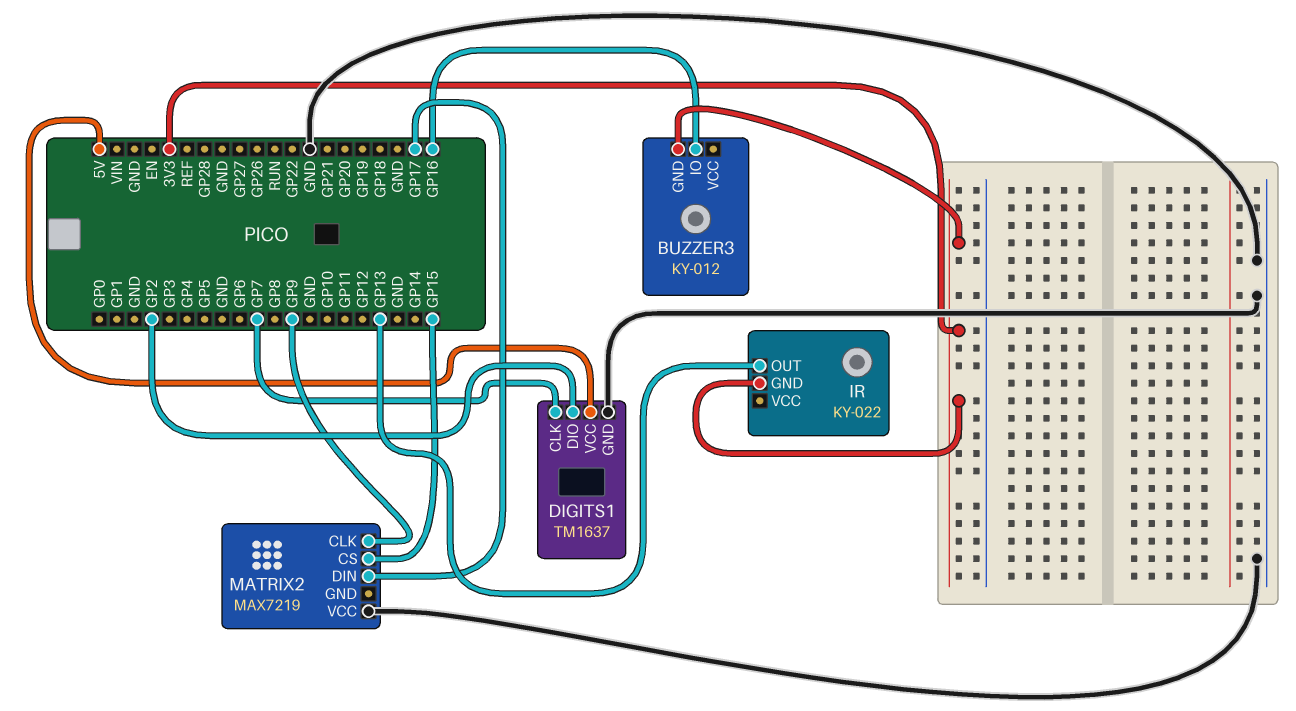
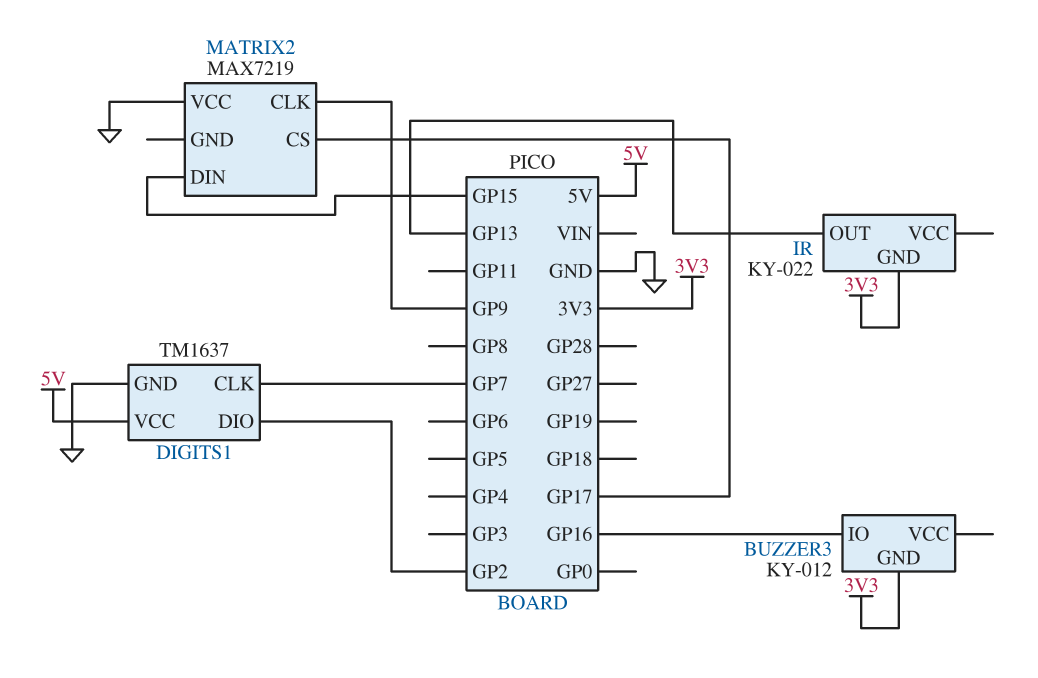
MATRIX2 pin CS: GP15 -> GP17
MATRIX2 pin DIN: GP17 -> GP15

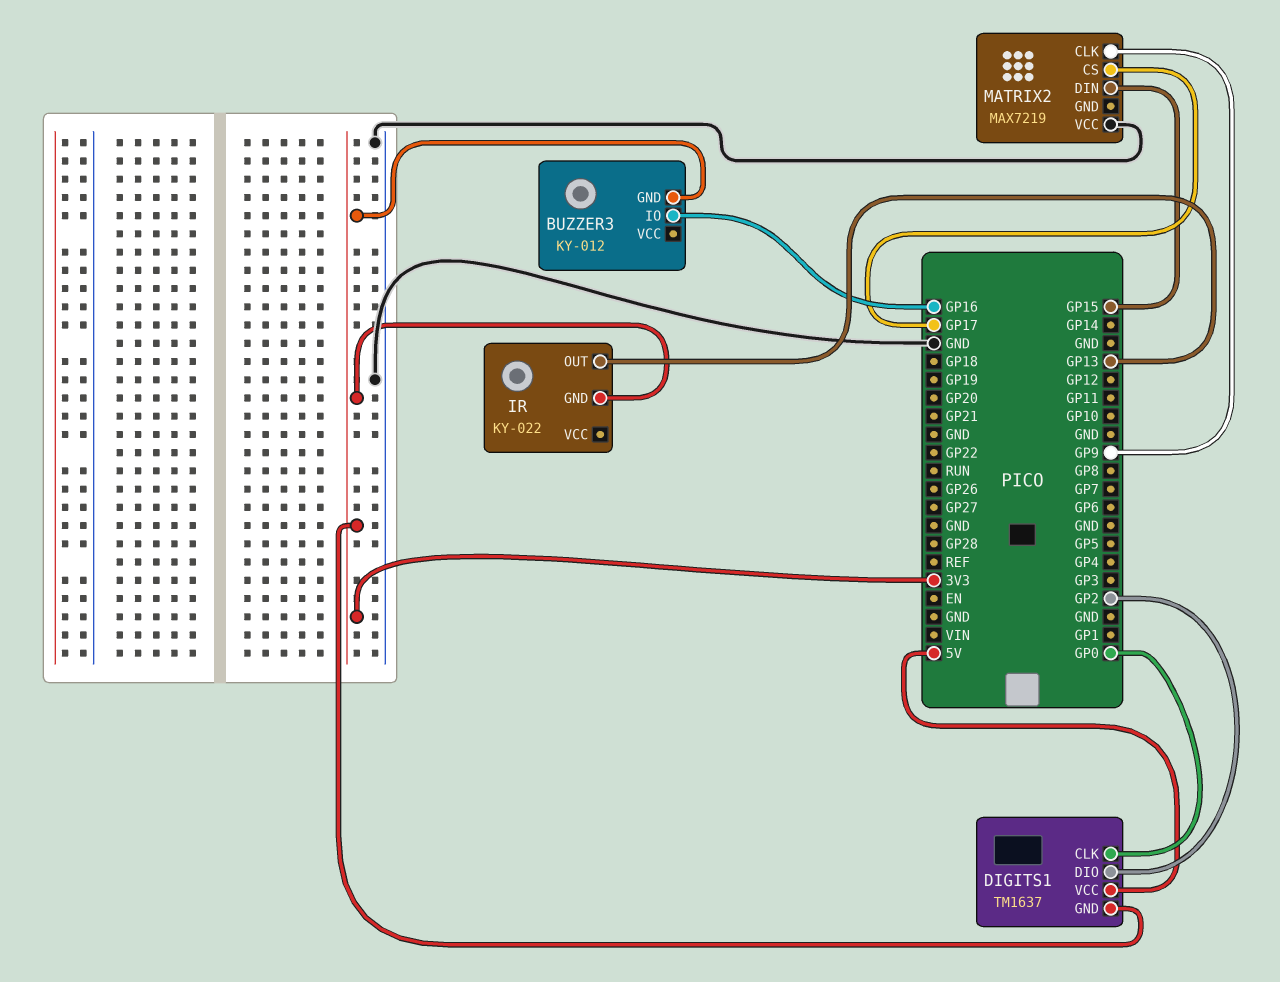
DIGITS1 pin CLK: GP7 -> GP0
DIGITS1 pin GND: GND -> 3V3

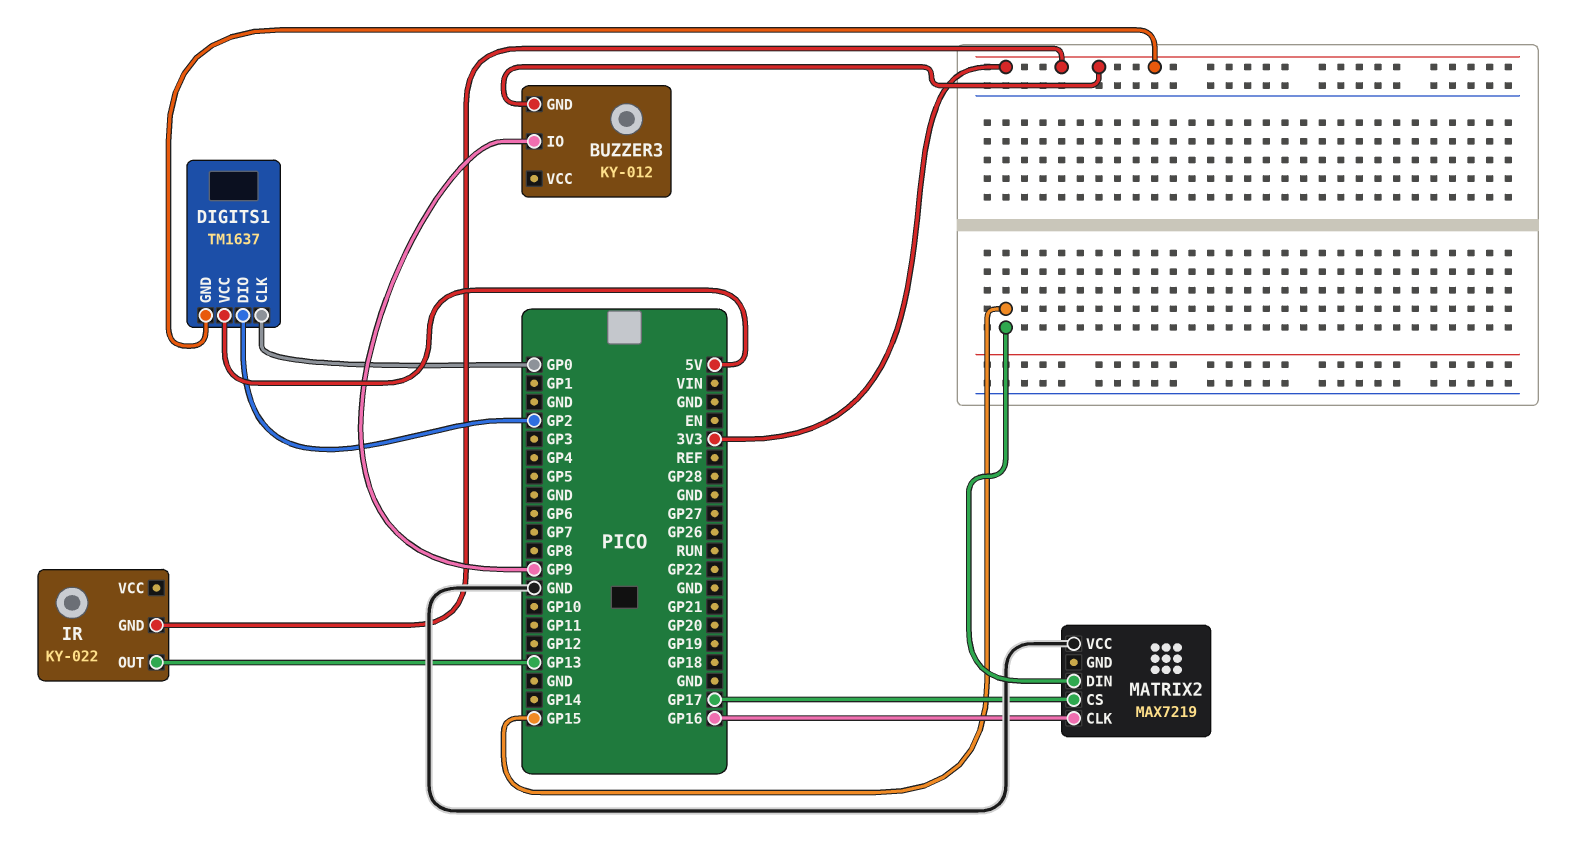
BUZZER3 pin IO: GP16 -> GP9
MATRIX2 pin CLK: GP9 -> GP16

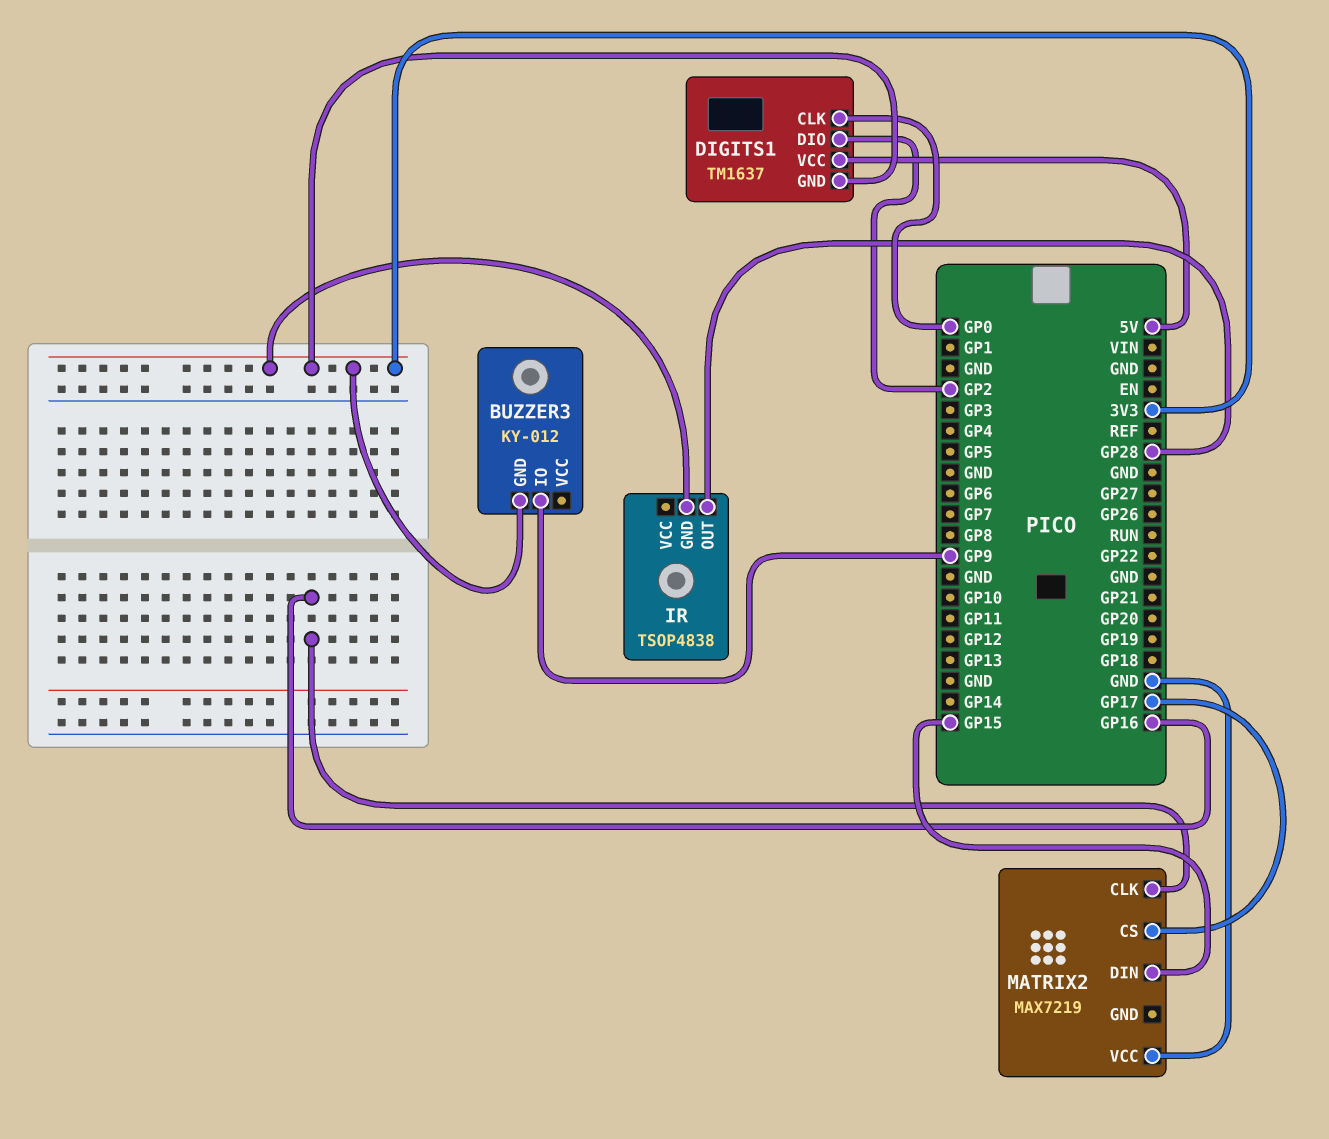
IR: KY-022 -> TSOP4838
IR pin OUT: GP13 -> GP28

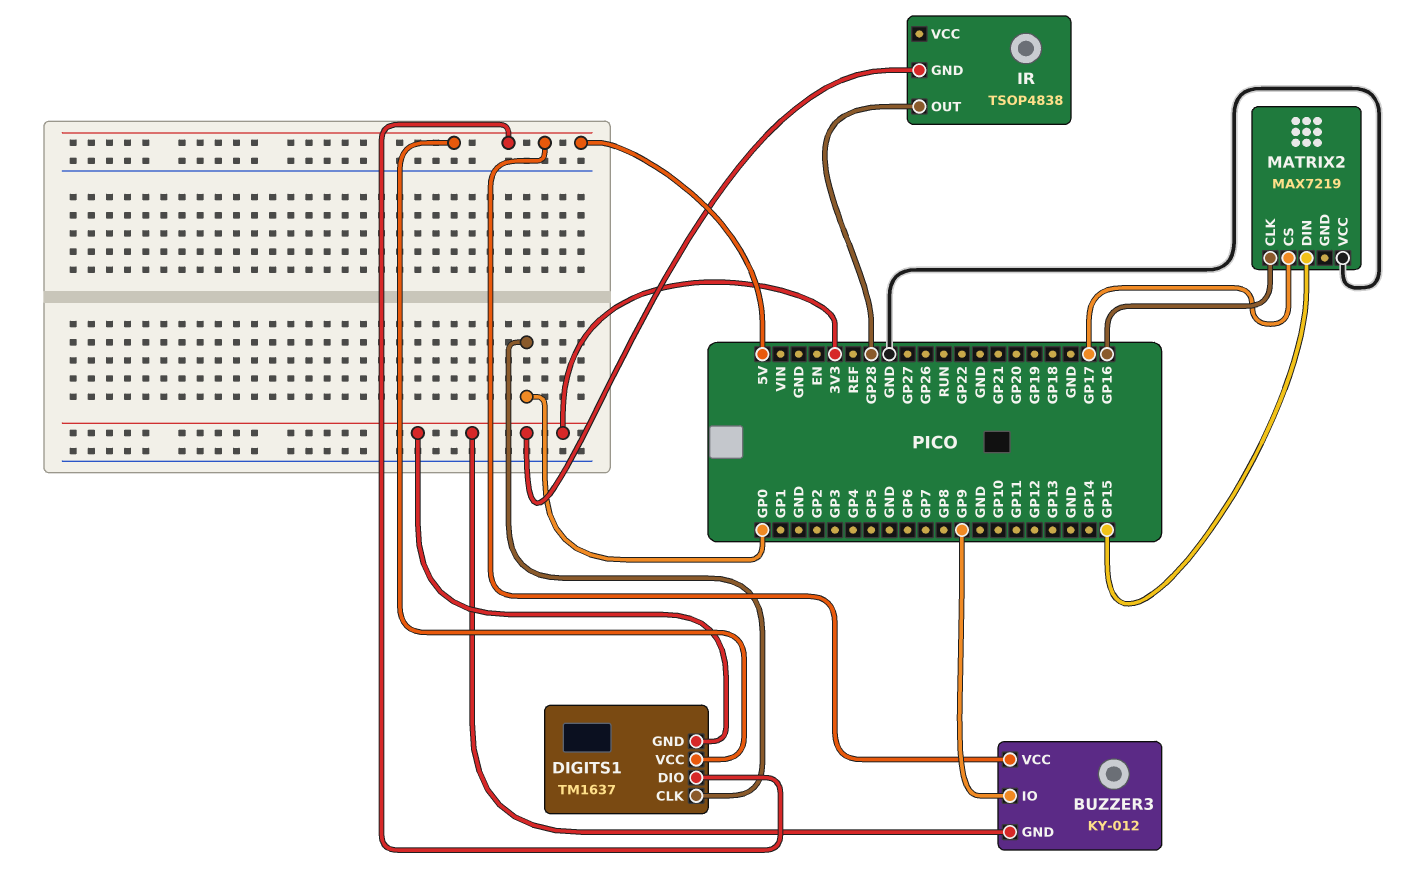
BUZZER3 pin VCC: none -> 5V
DIGITS1 pin DIO: GP2 -> 5V

